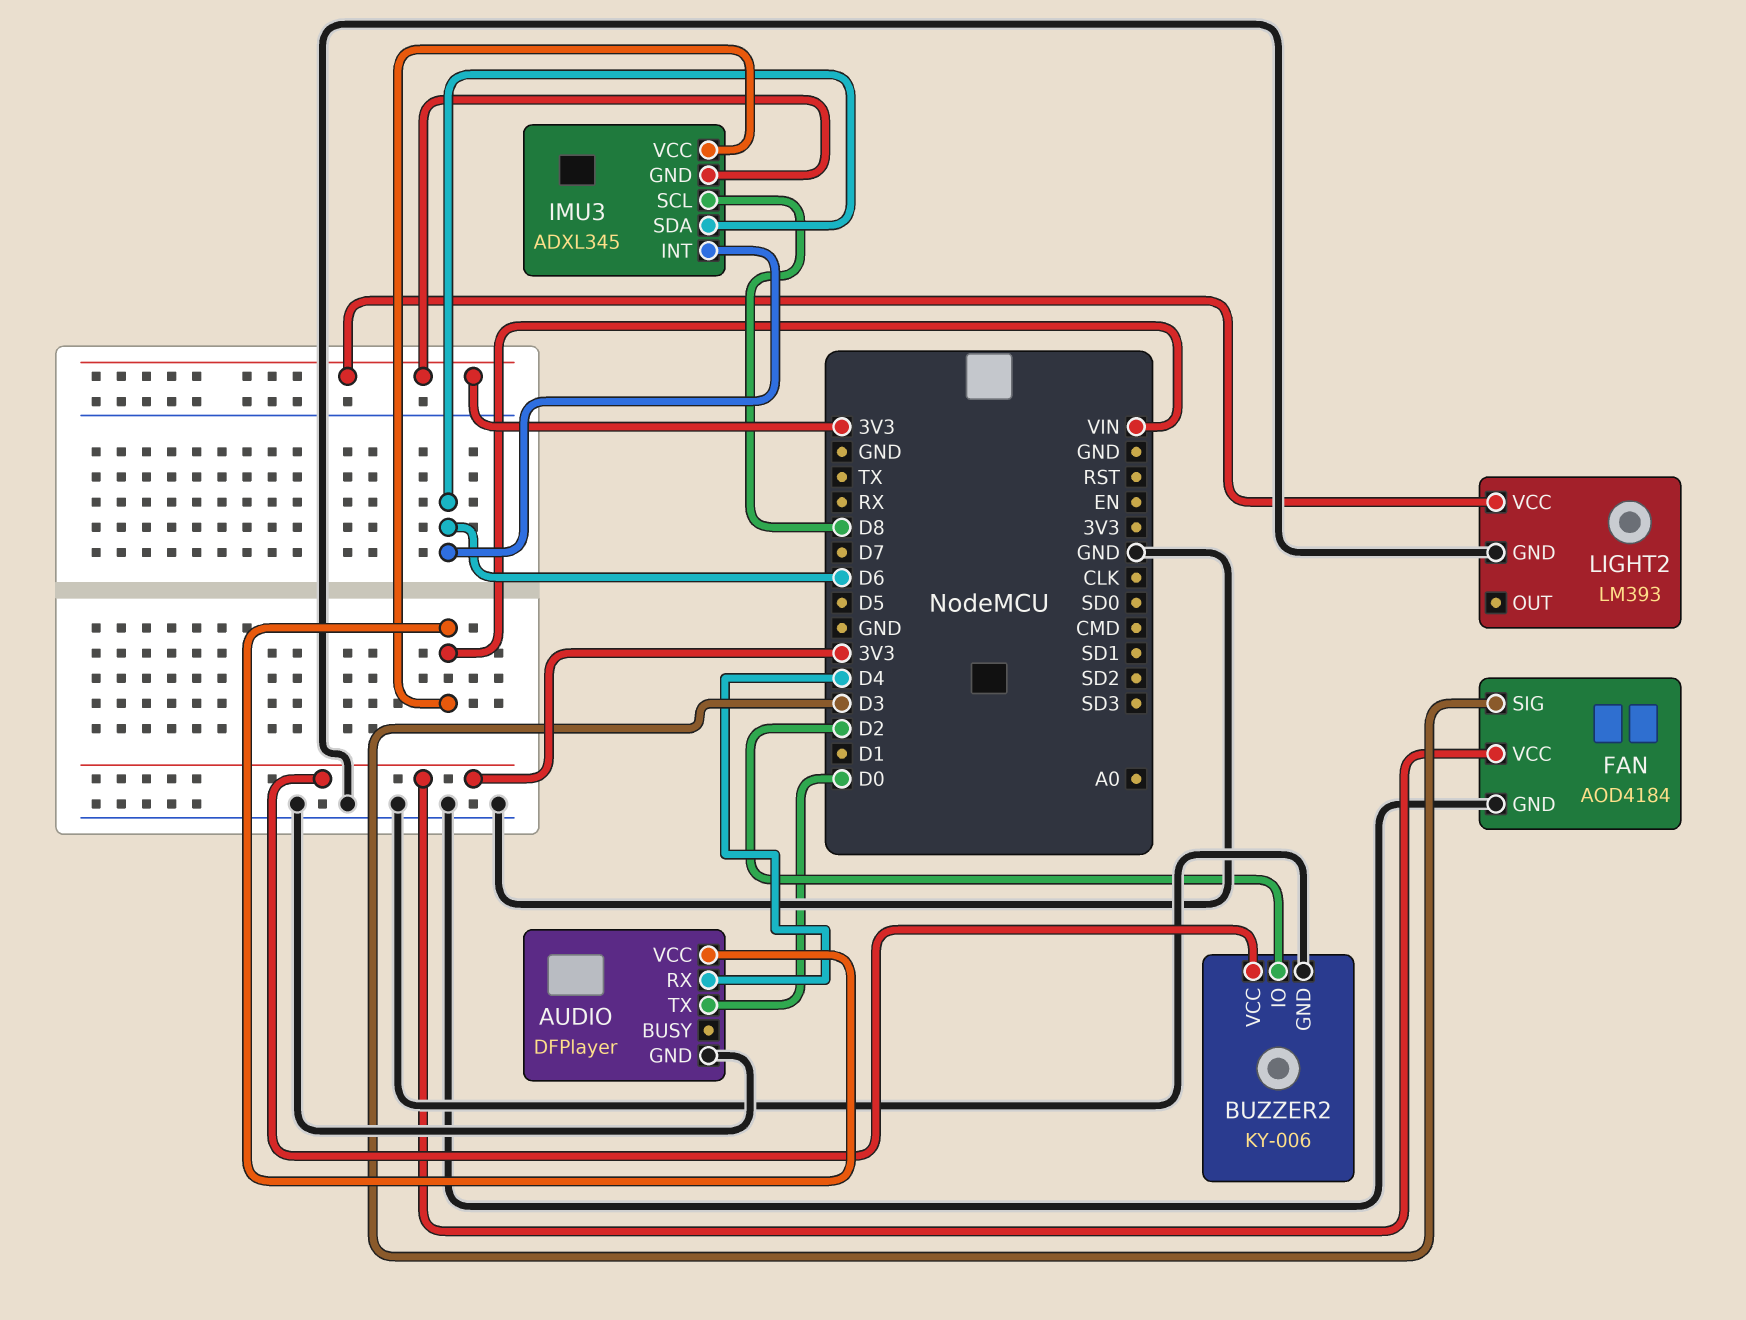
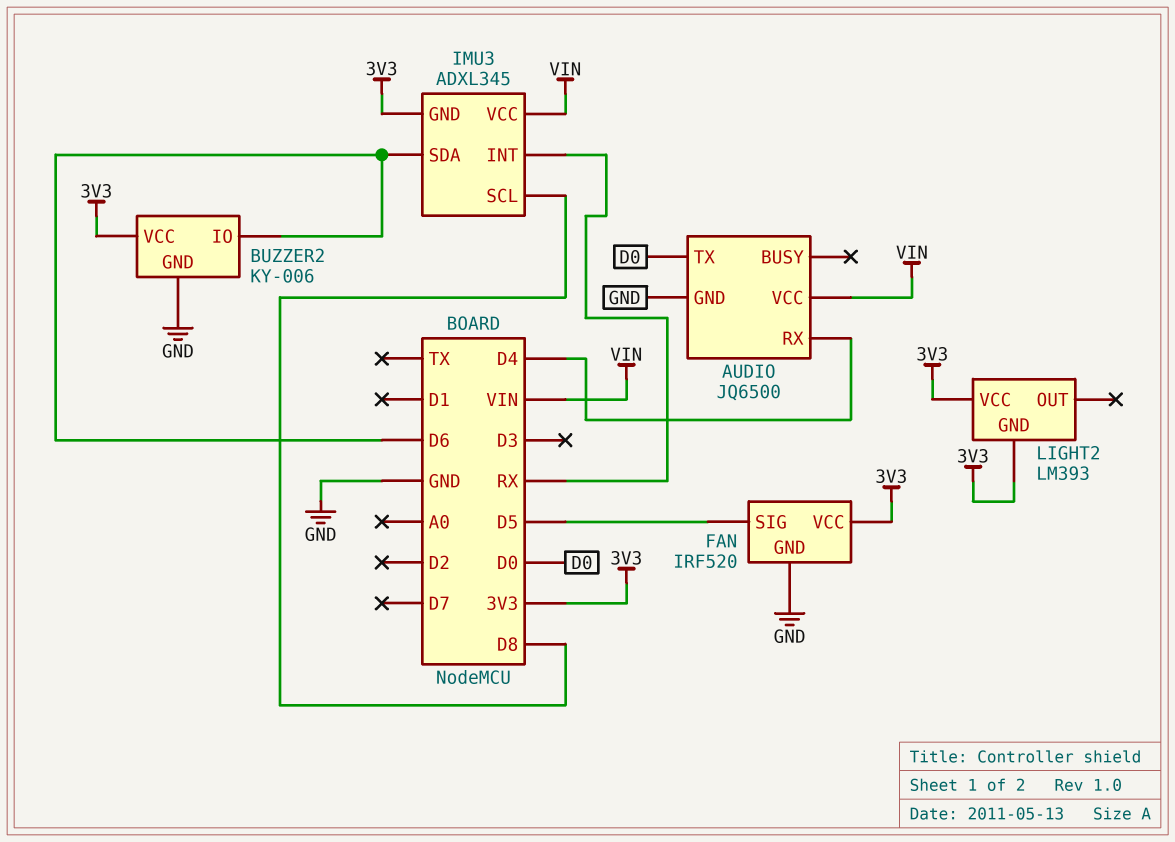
AUDIO: DFPlayer -> JQ6500
BUZZER2 pin IO: D2 -> D6
FAN: AOD4184 -> IRF520
FAN pin SIG: D3 -> D5
IMU3 pin INT: D6 -> RX
LIGHT2 pin GND: GND -> 3V3

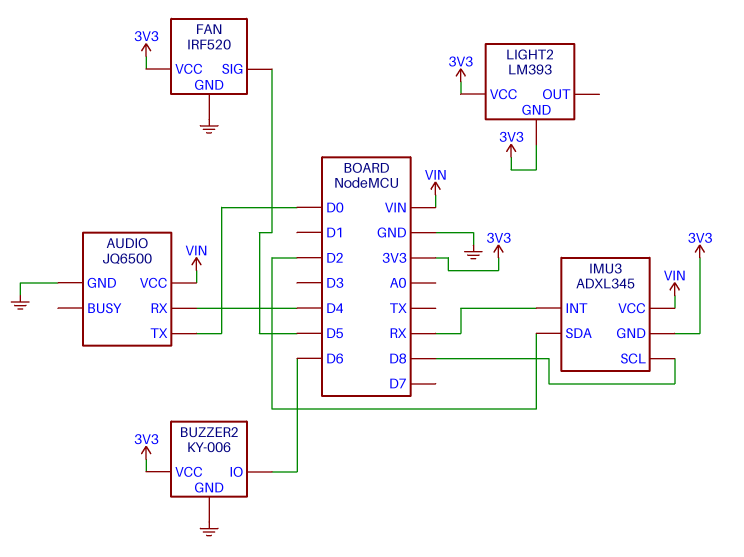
IMU3 pin SDA: D6 -> D2

